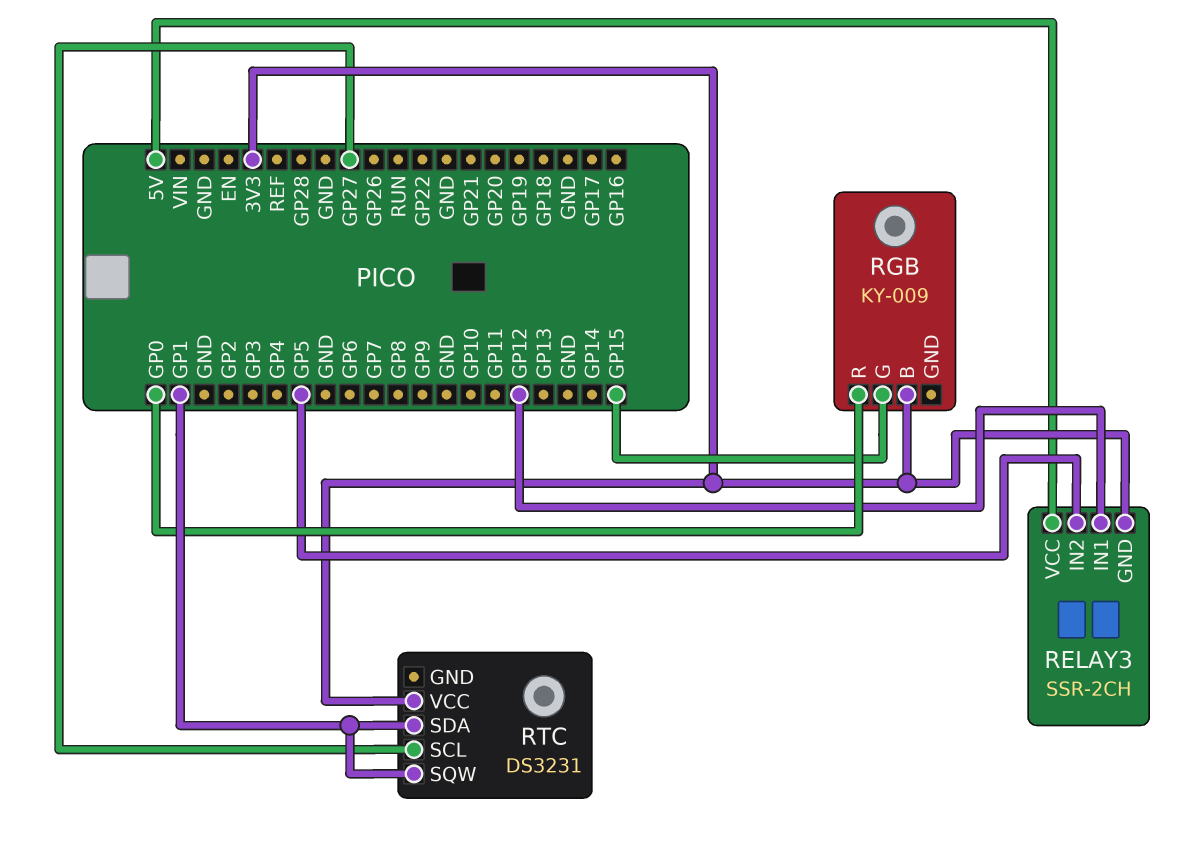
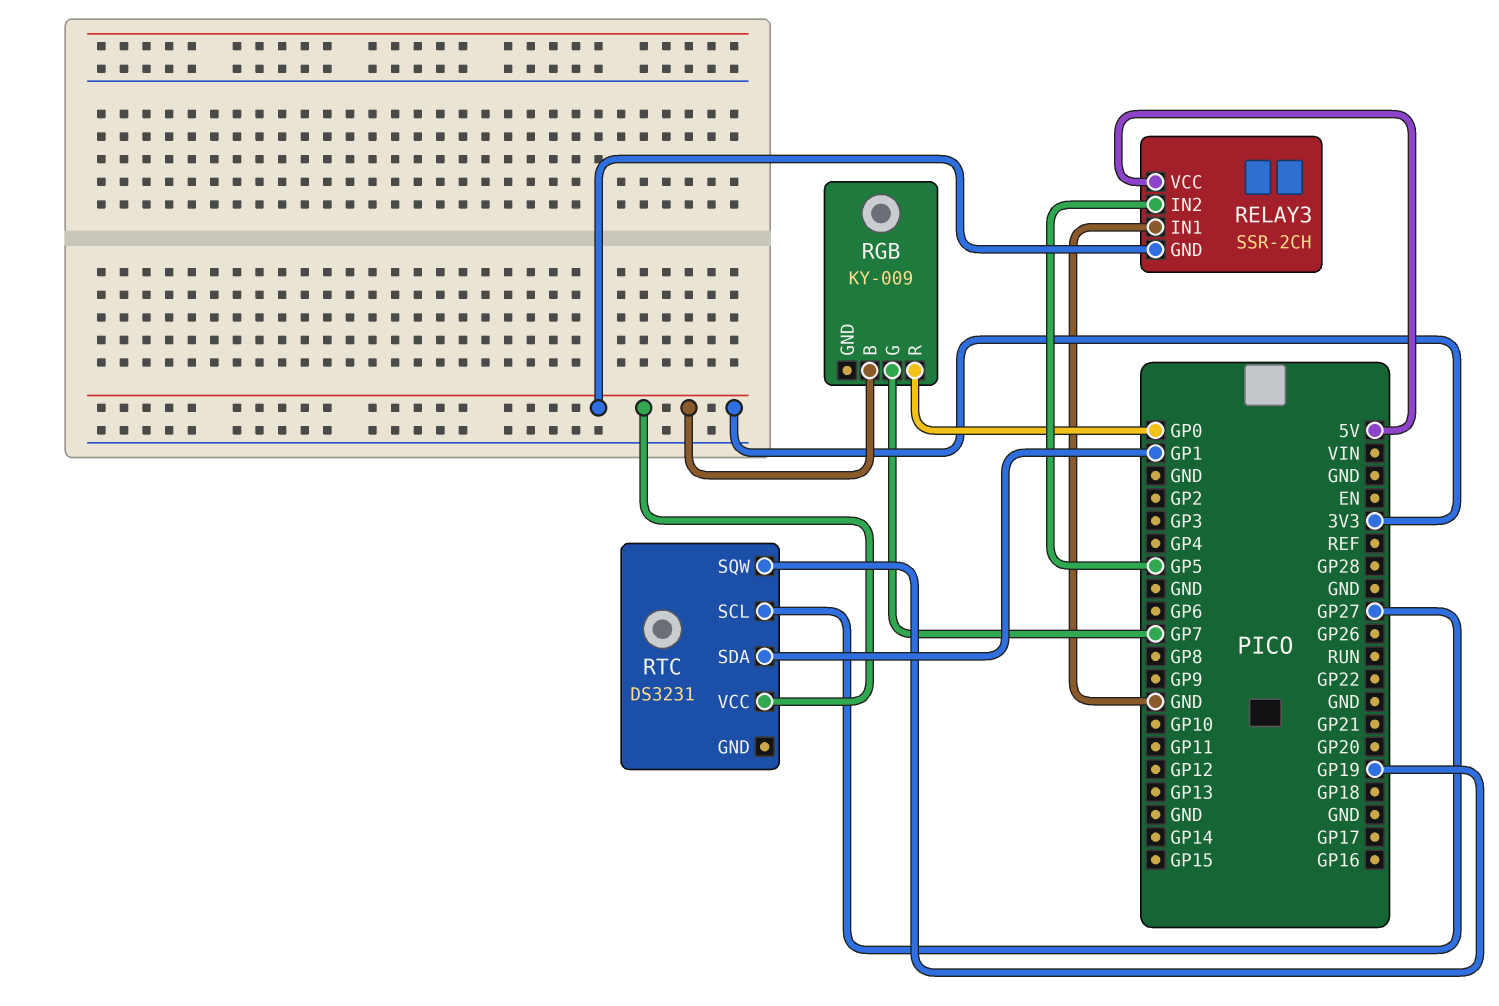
RELAY3 pin IN1: GP12 -> GND
RGB pin G: GP15 -> GP7
RTC pin SQW: GP1 -> GP19

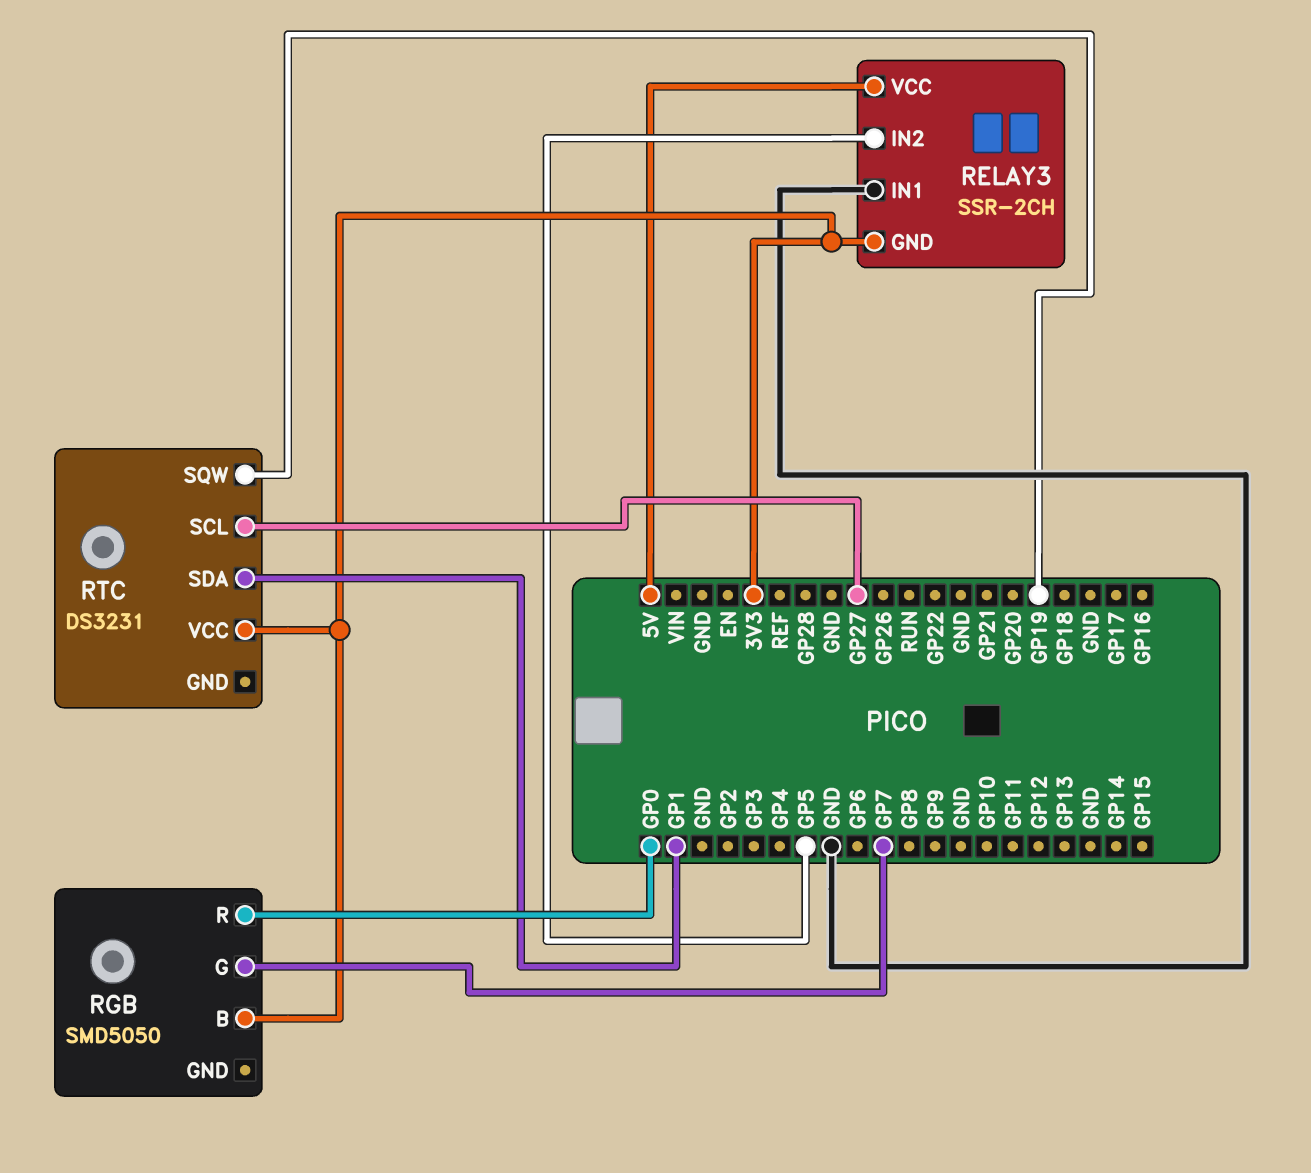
RGB: KY-009 -> SMD5050

